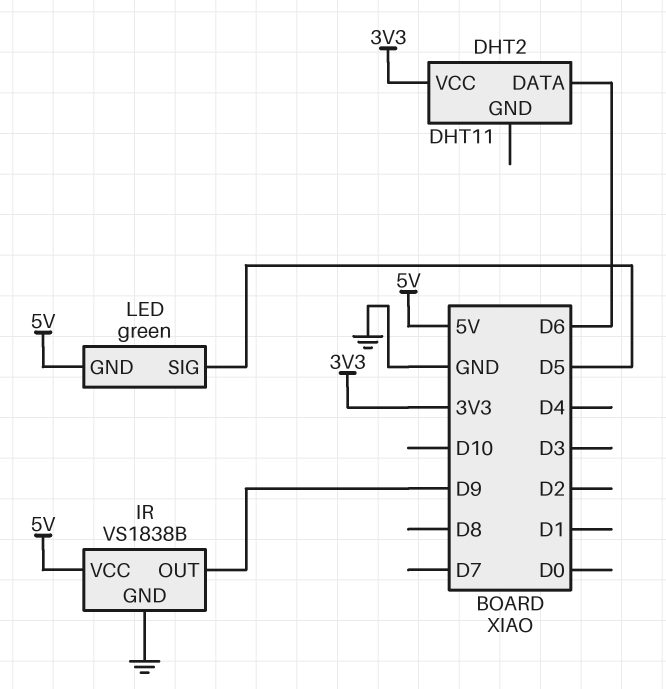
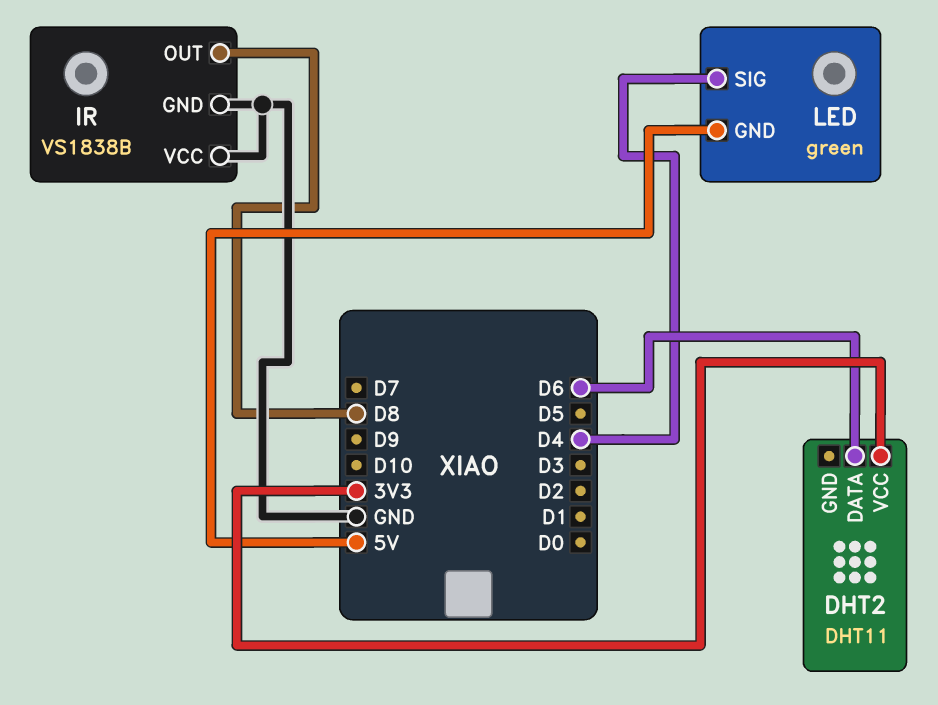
IR pin OUT: D9 -> D8
IR pin VCC: 5V -> GND
LED pin SIG: D5 -> D4

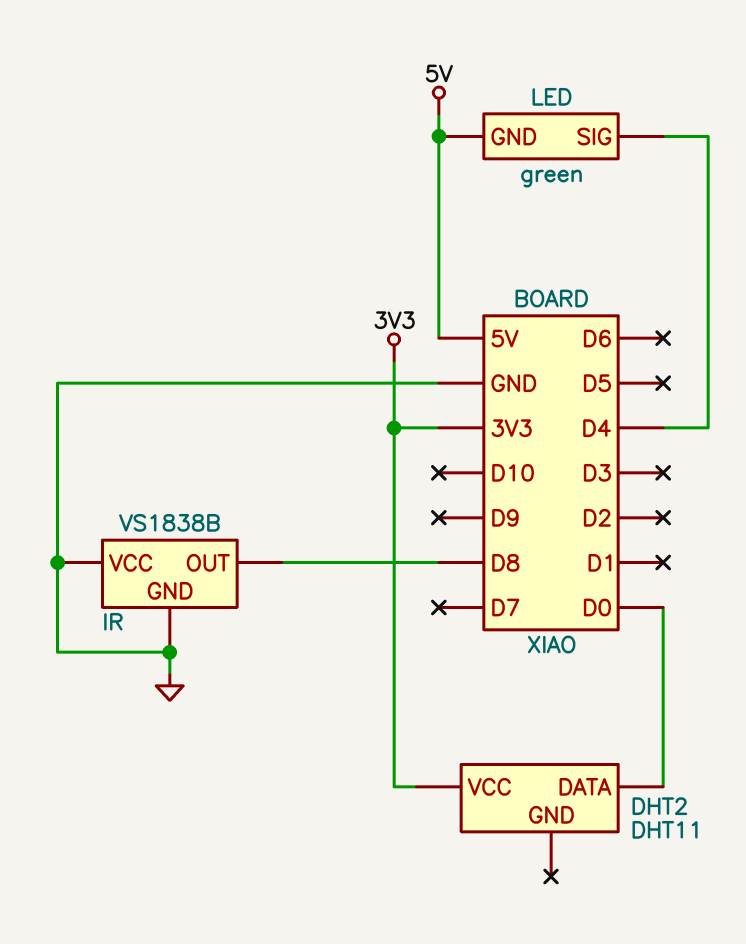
DHT2 pin DATA: D6 -> D0

